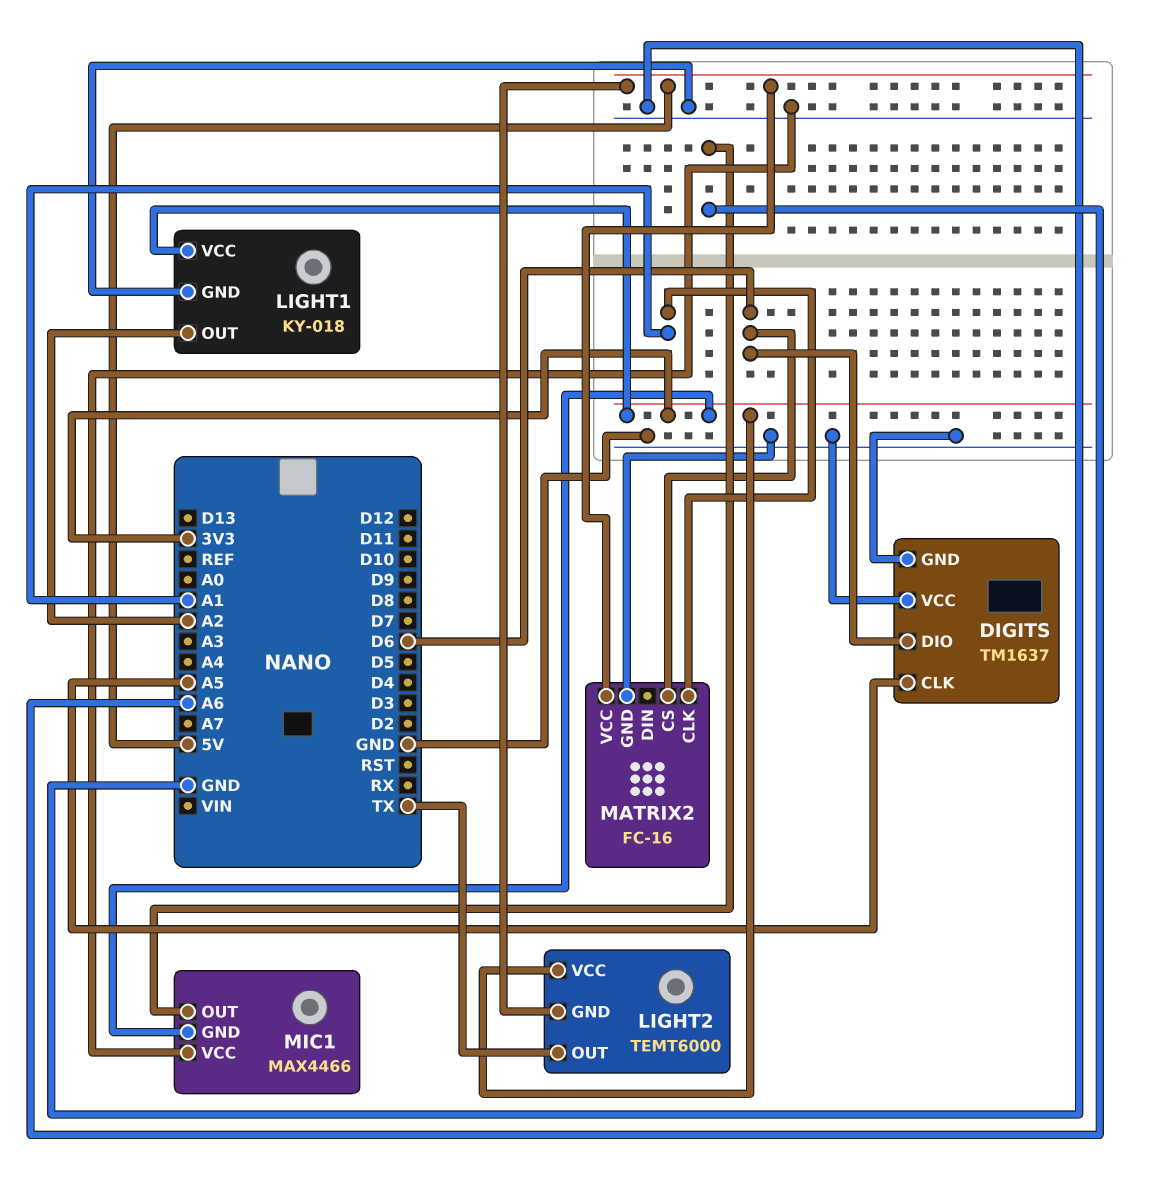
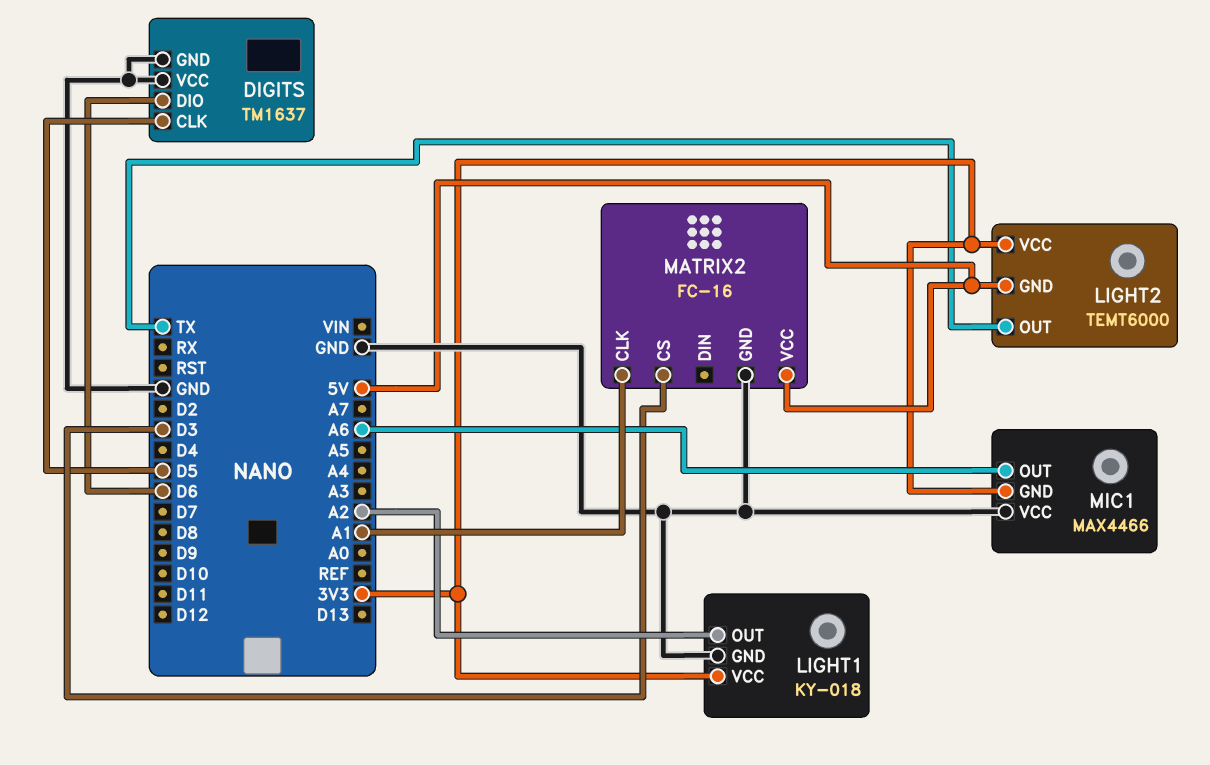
DIGITS pin CLK: A5 -> D5
MATRIX2 pin CS: D6 -> D3

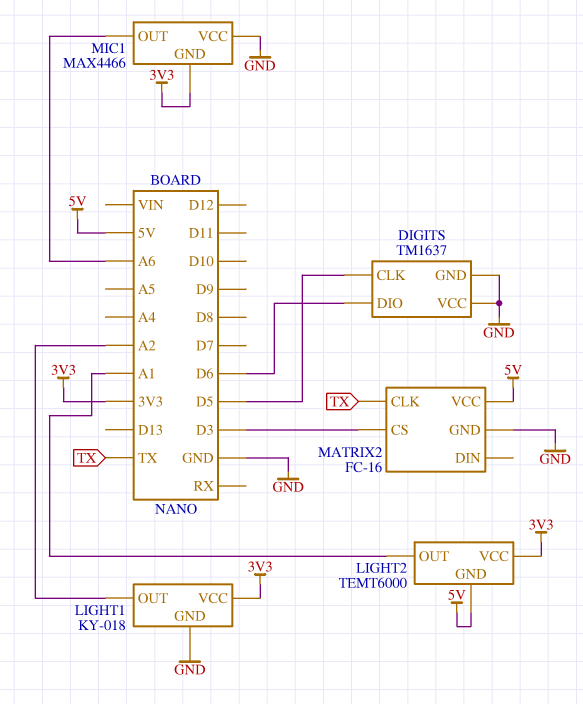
LIGHT2 pin OUT: TX -> A1
MATRIX2 pin CLK: A1 -> TX

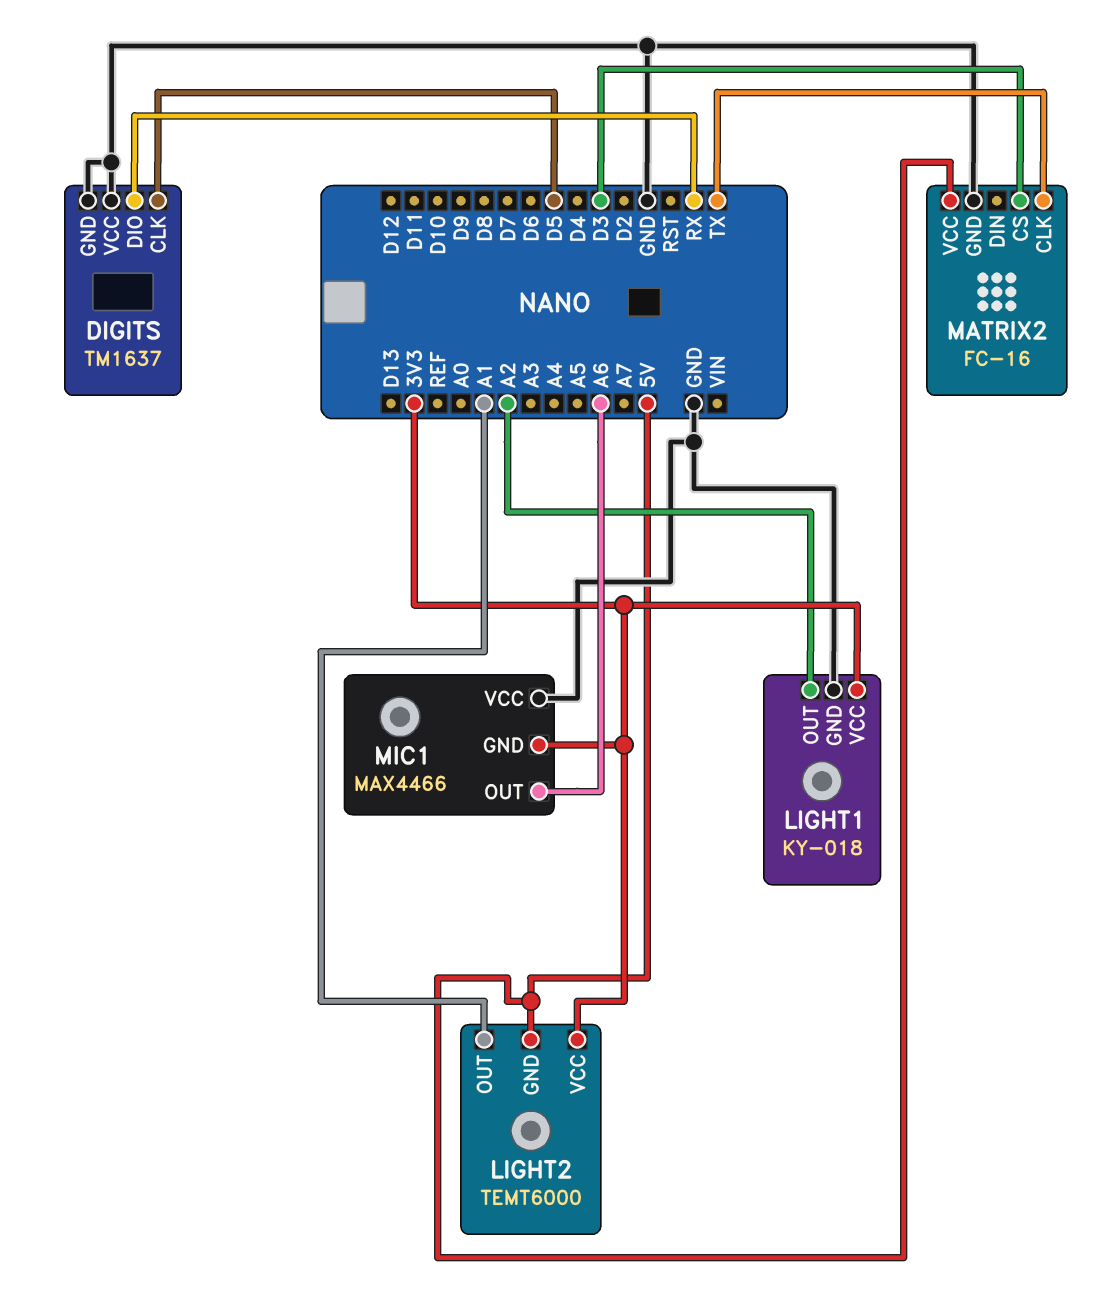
DIGITS pin DIO: D6 -> RX

